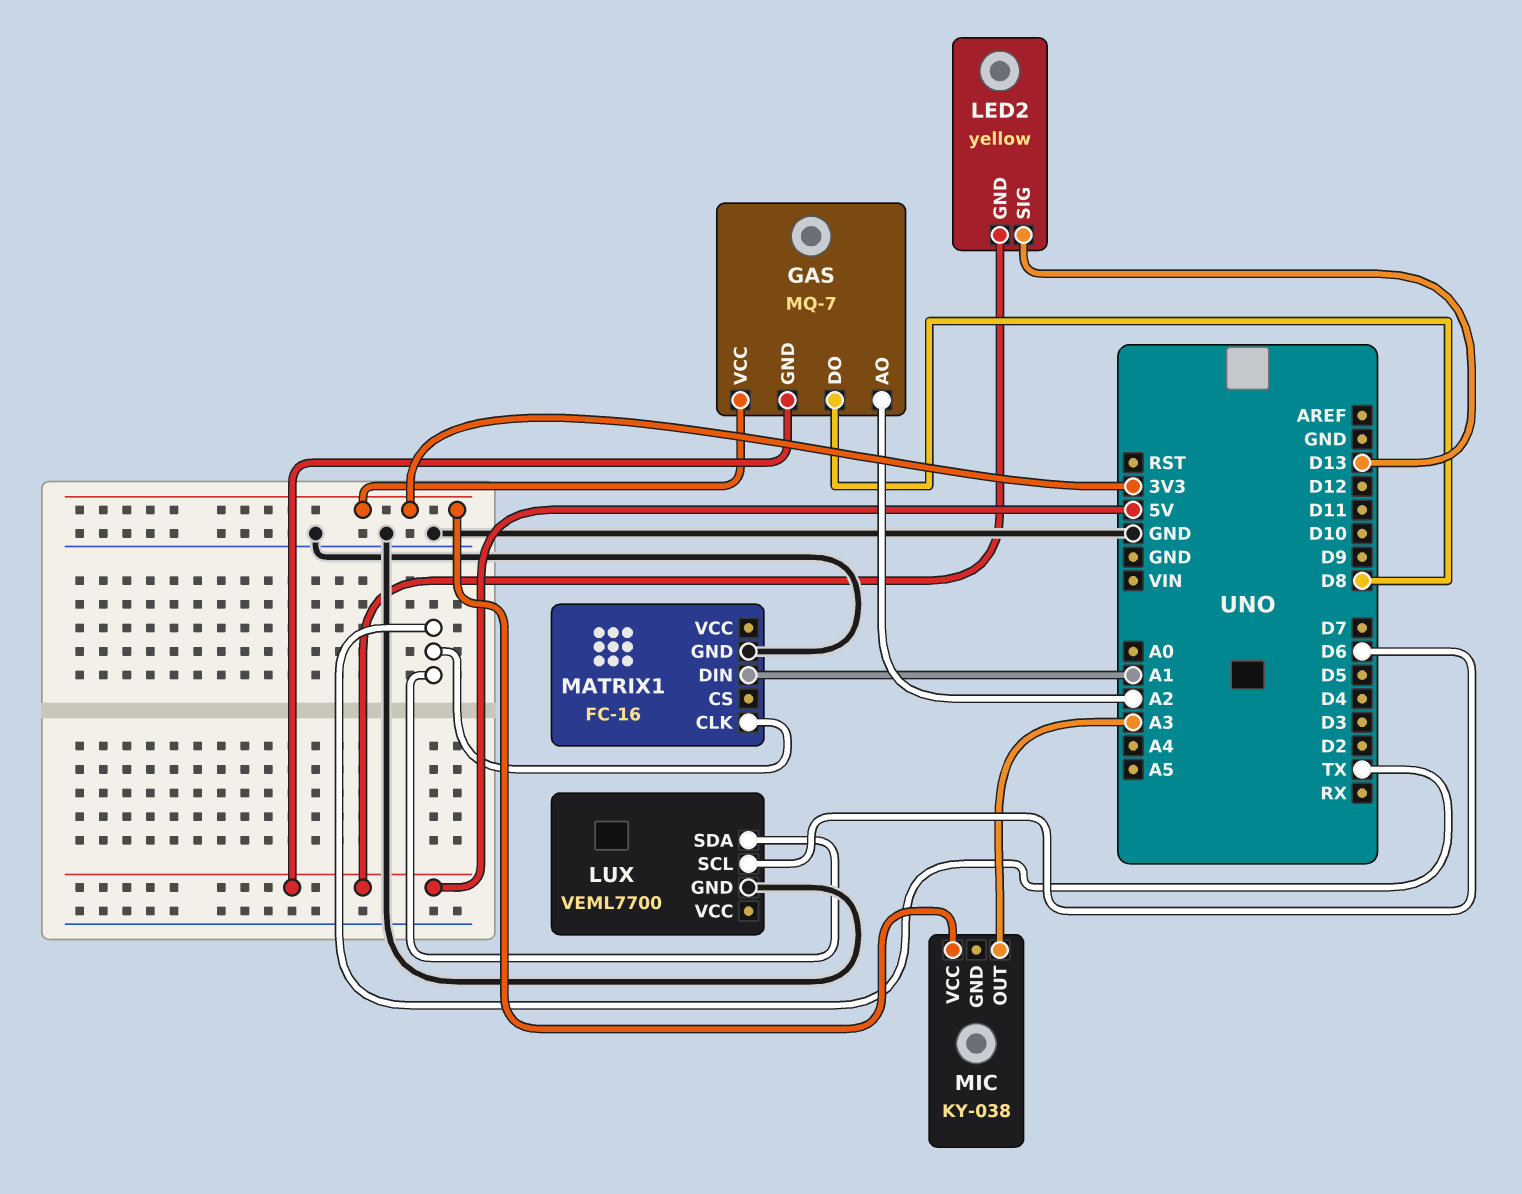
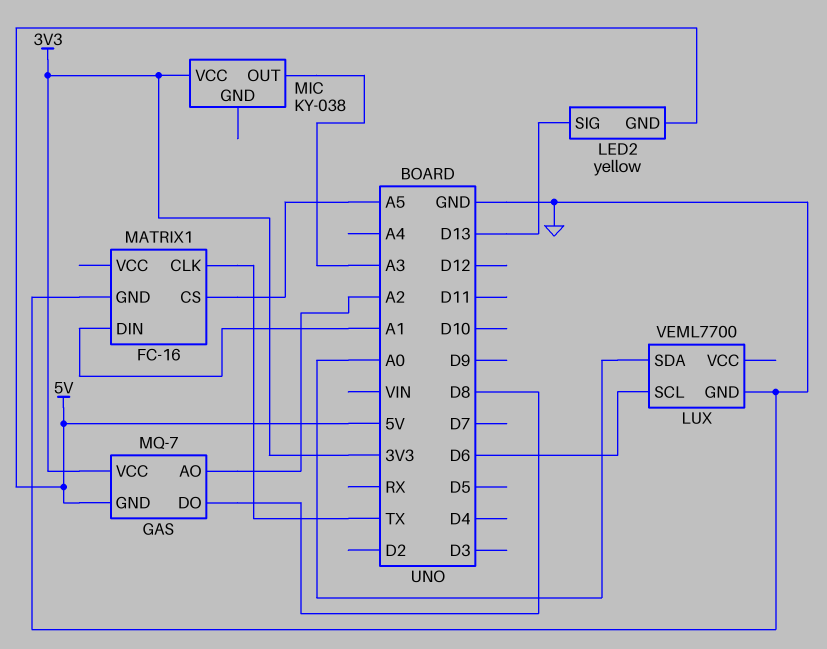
LUX pin SDA: TX -> A0
MATRIX1 pin CS: none -> A5

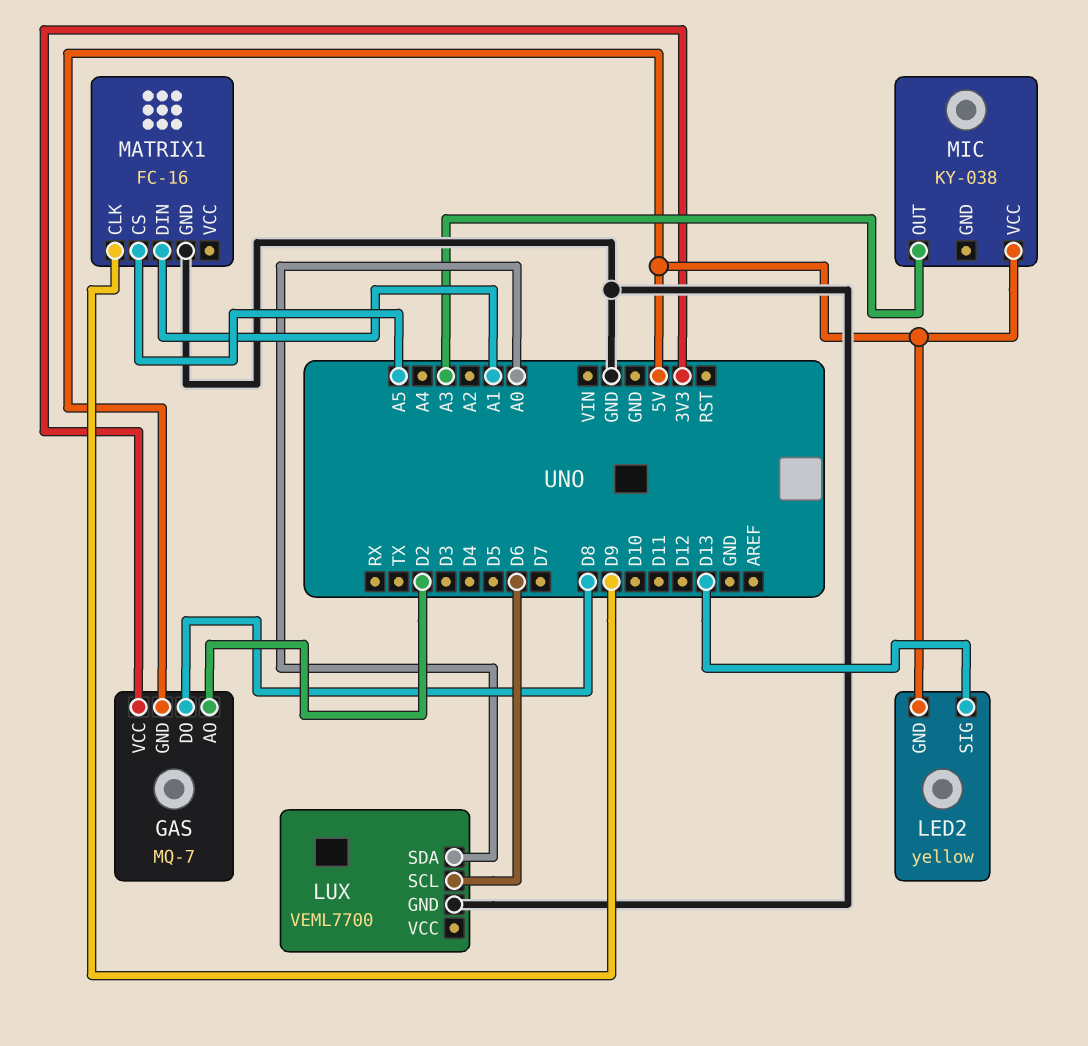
GAS pin AO: A2 -> D2
MATRIX1 pin CLK: TX -> D9
MIC pin VCC: 3V3 -> 5V

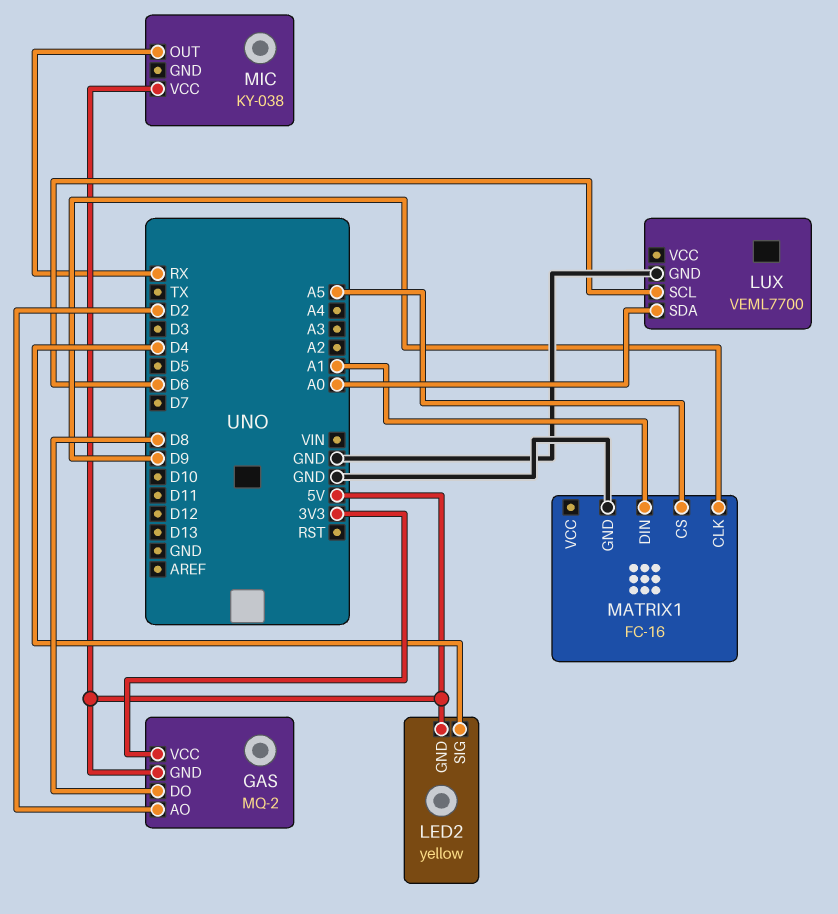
GAS: MQ-7 -> MQ-2
LED2 pin SIG: D13 -> D4
MIC pin OUT: A3 -> RX

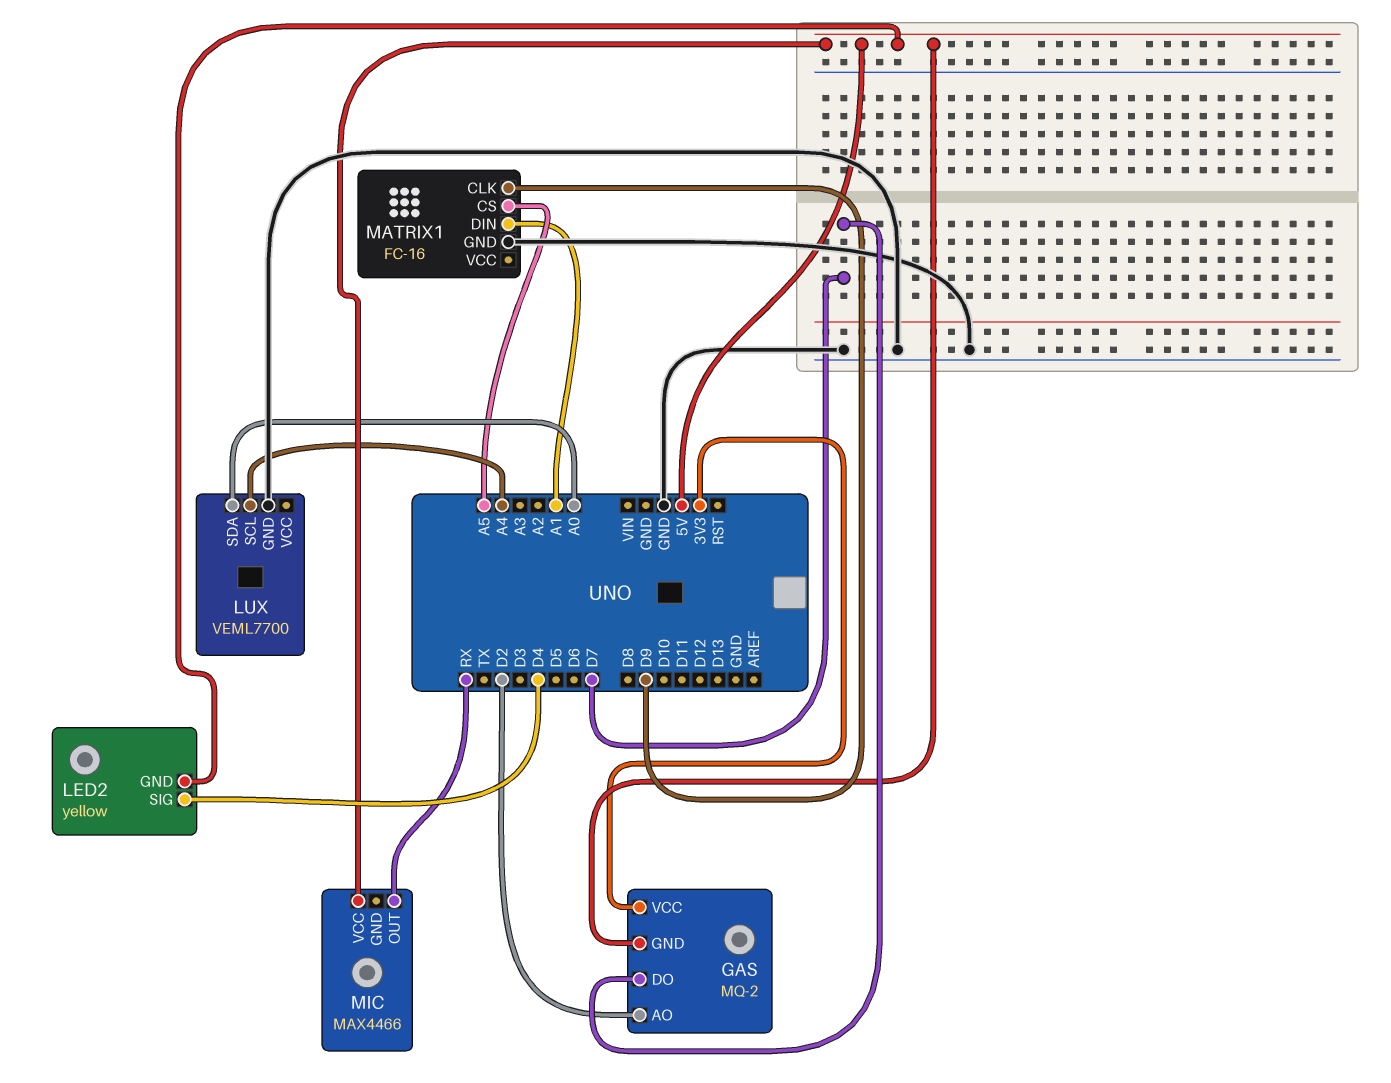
GAS pin DO: D8 -> D7
LUX pin SCL: D6 -> A4
MIC: KY-038 -> MAX4466

